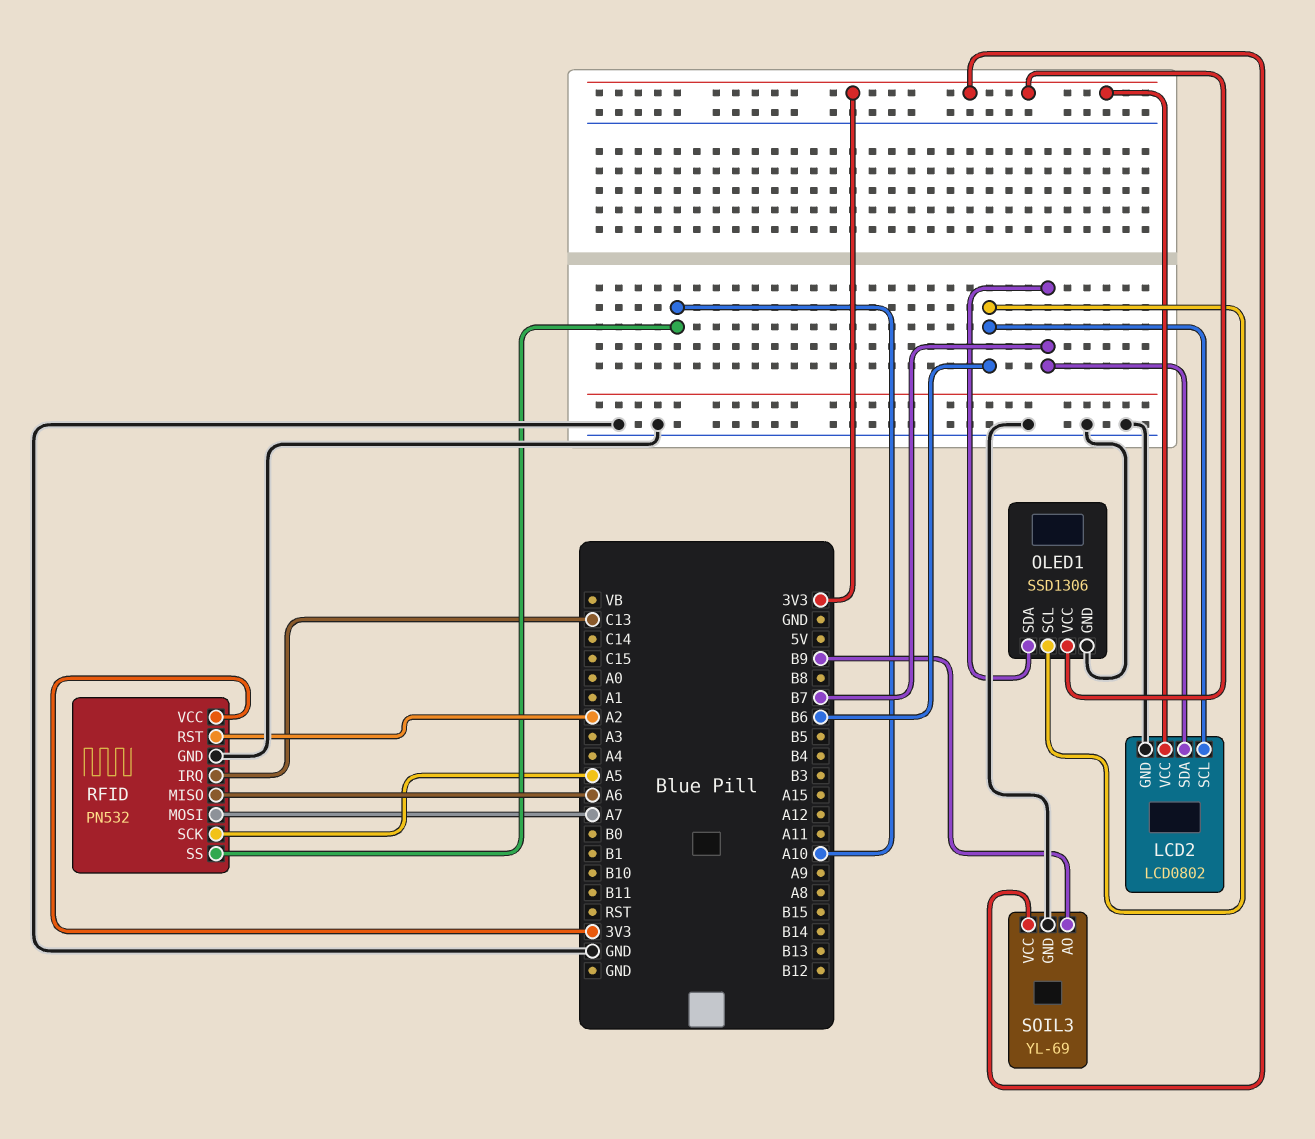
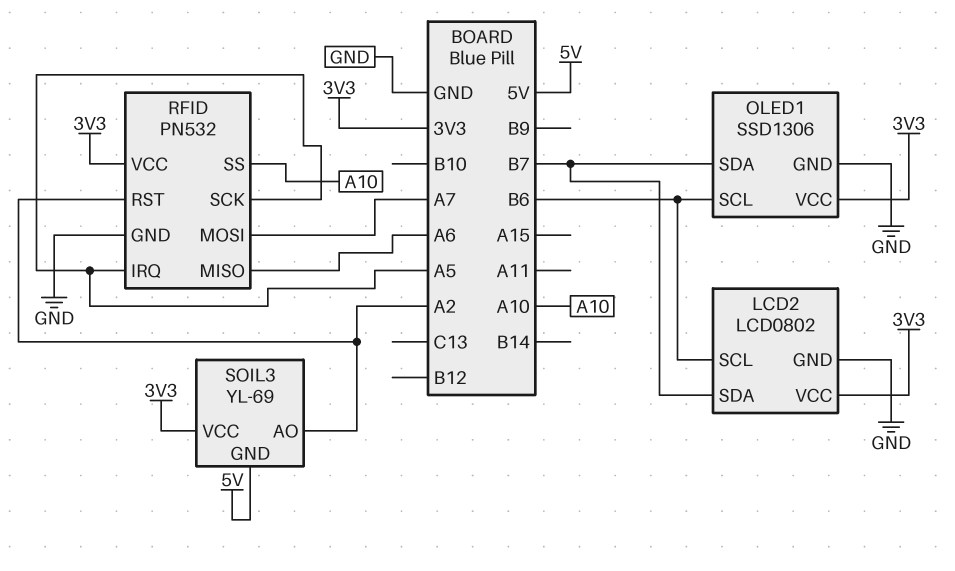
RFID pin IRQ: C13 -> A5
SOIL3 pin AO: B9 -> A2
SOIL3 pin GND: GND -> 5V

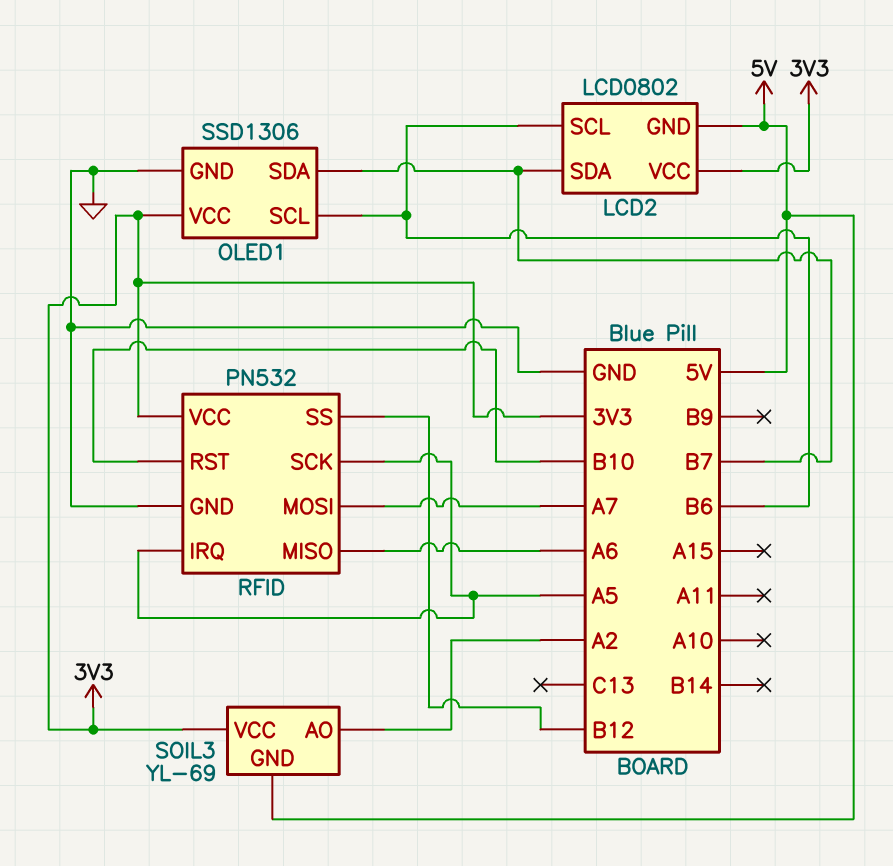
LCD2 pin GND: GND -> 5V
RFID pin RST: A2 -> B10
RFID pin SS: A10 -> B12

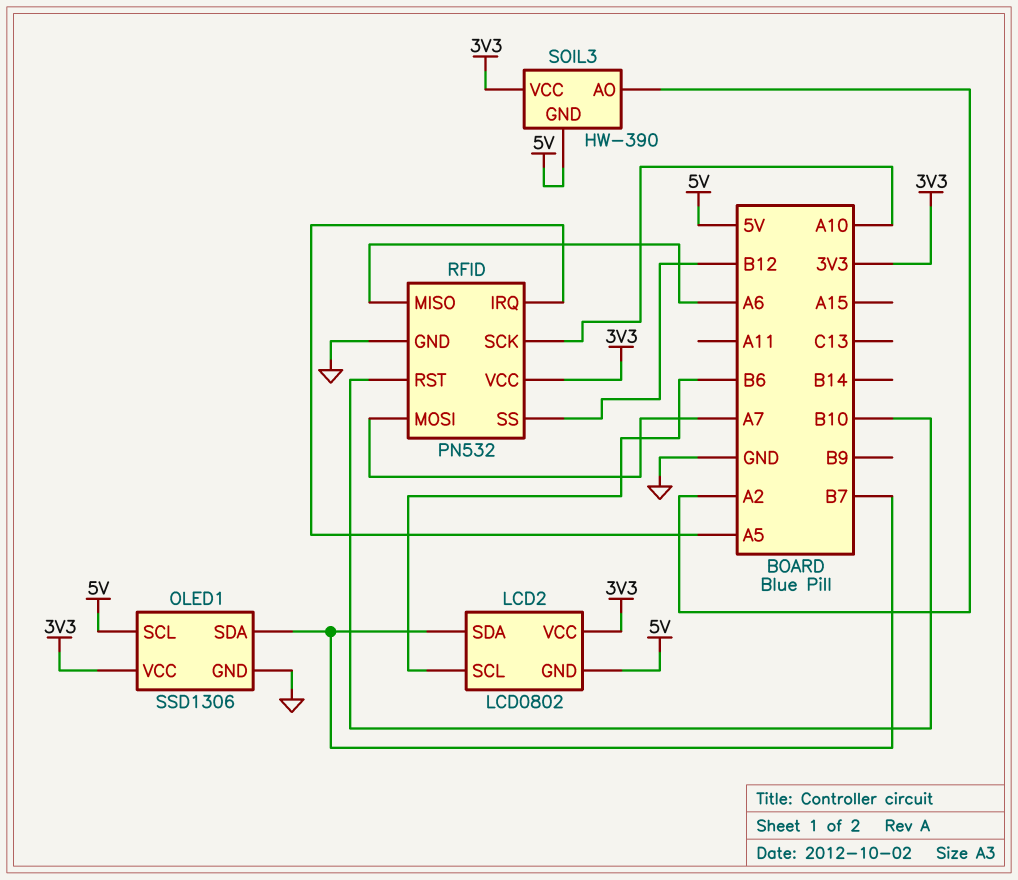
OLED1 pin SCL: B6 -> 5V
RFID pin SCK: A5 -> A10
SOIL3: YL-69 -> HW-390

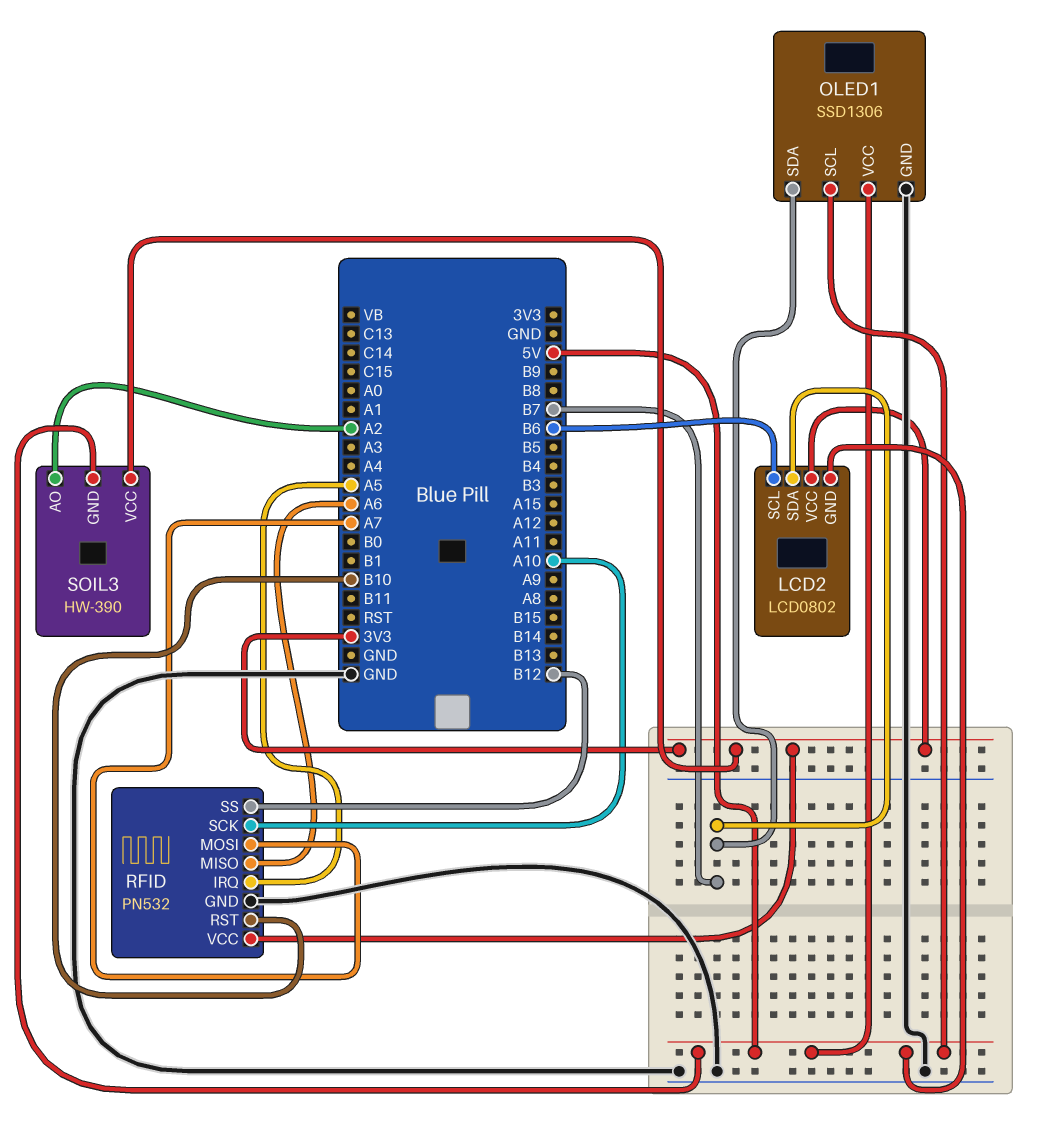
OLED1 pin VCC: 3V3 -> 5V

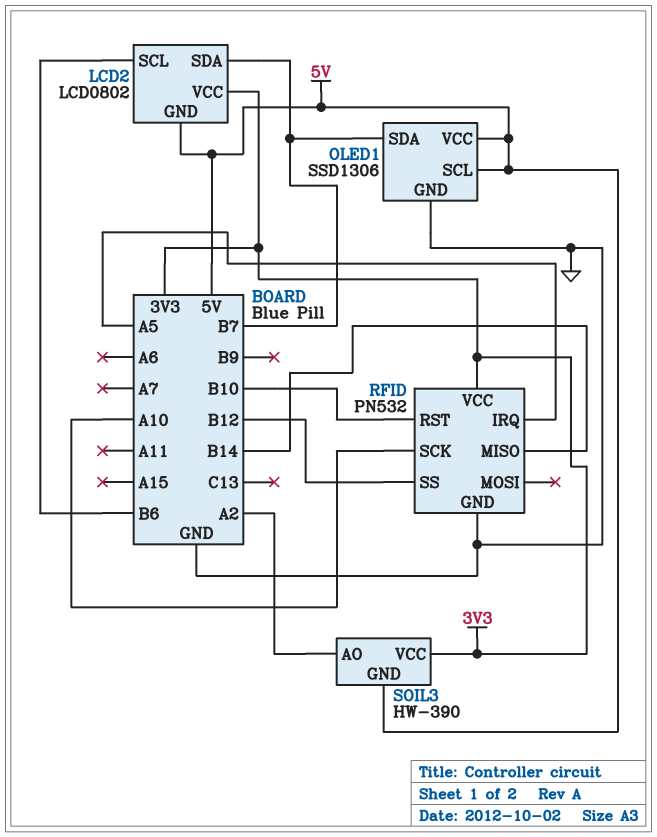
RFID pin MISO: A6 -> B14
RFID pin MOSI: A7 -> none

